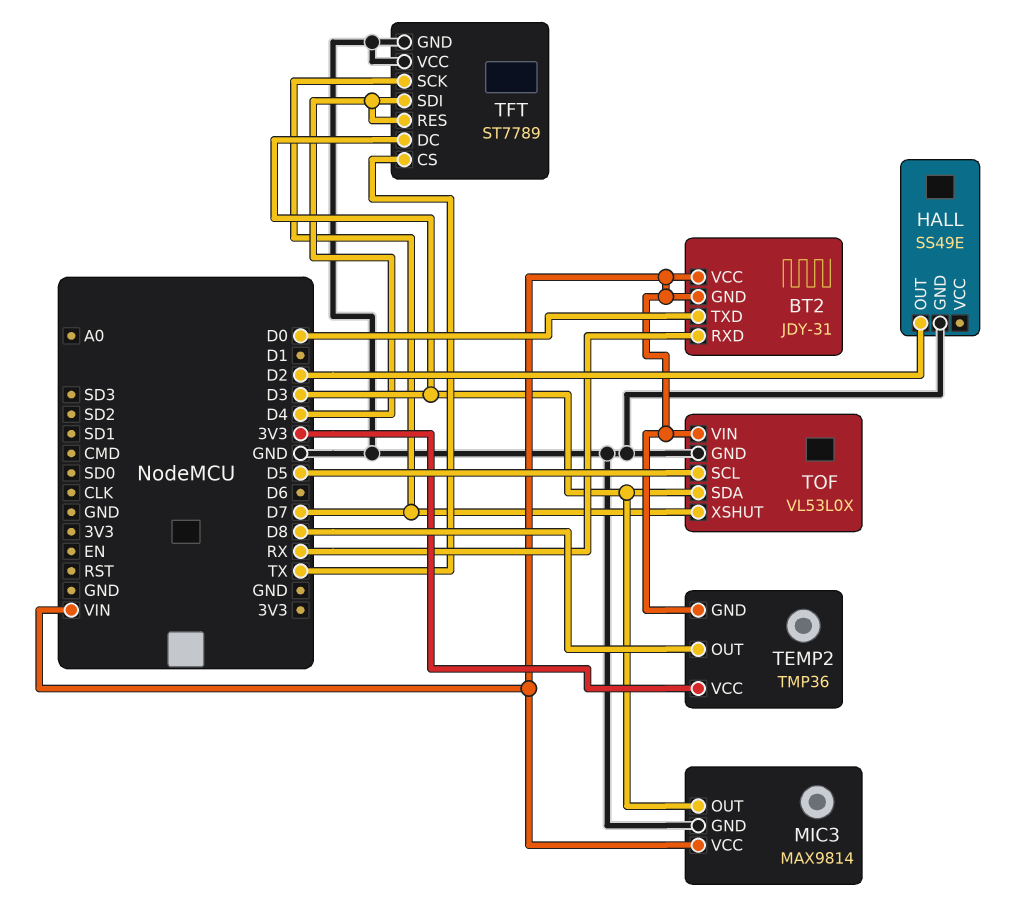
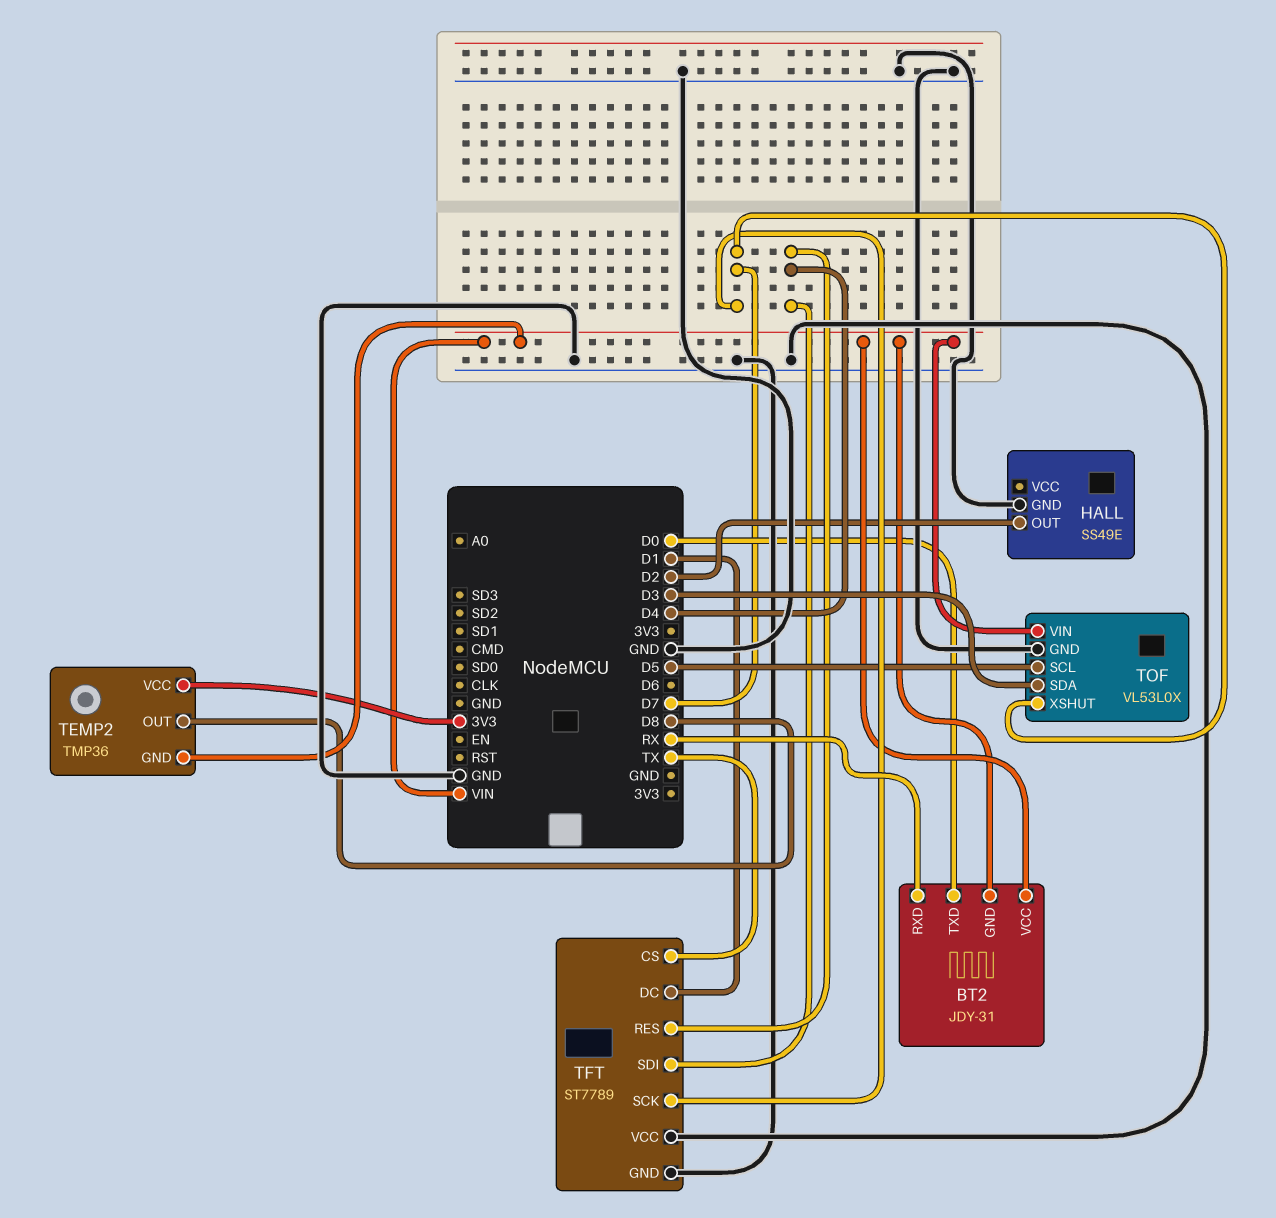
MIC3: MAX9814 -> none
MIC3 pin GND: GND -> none
MIC3 pin OUT: D3 -> none
MIC3 pin VCC: VIN -> none
TFT pin DC: D3 -> D1

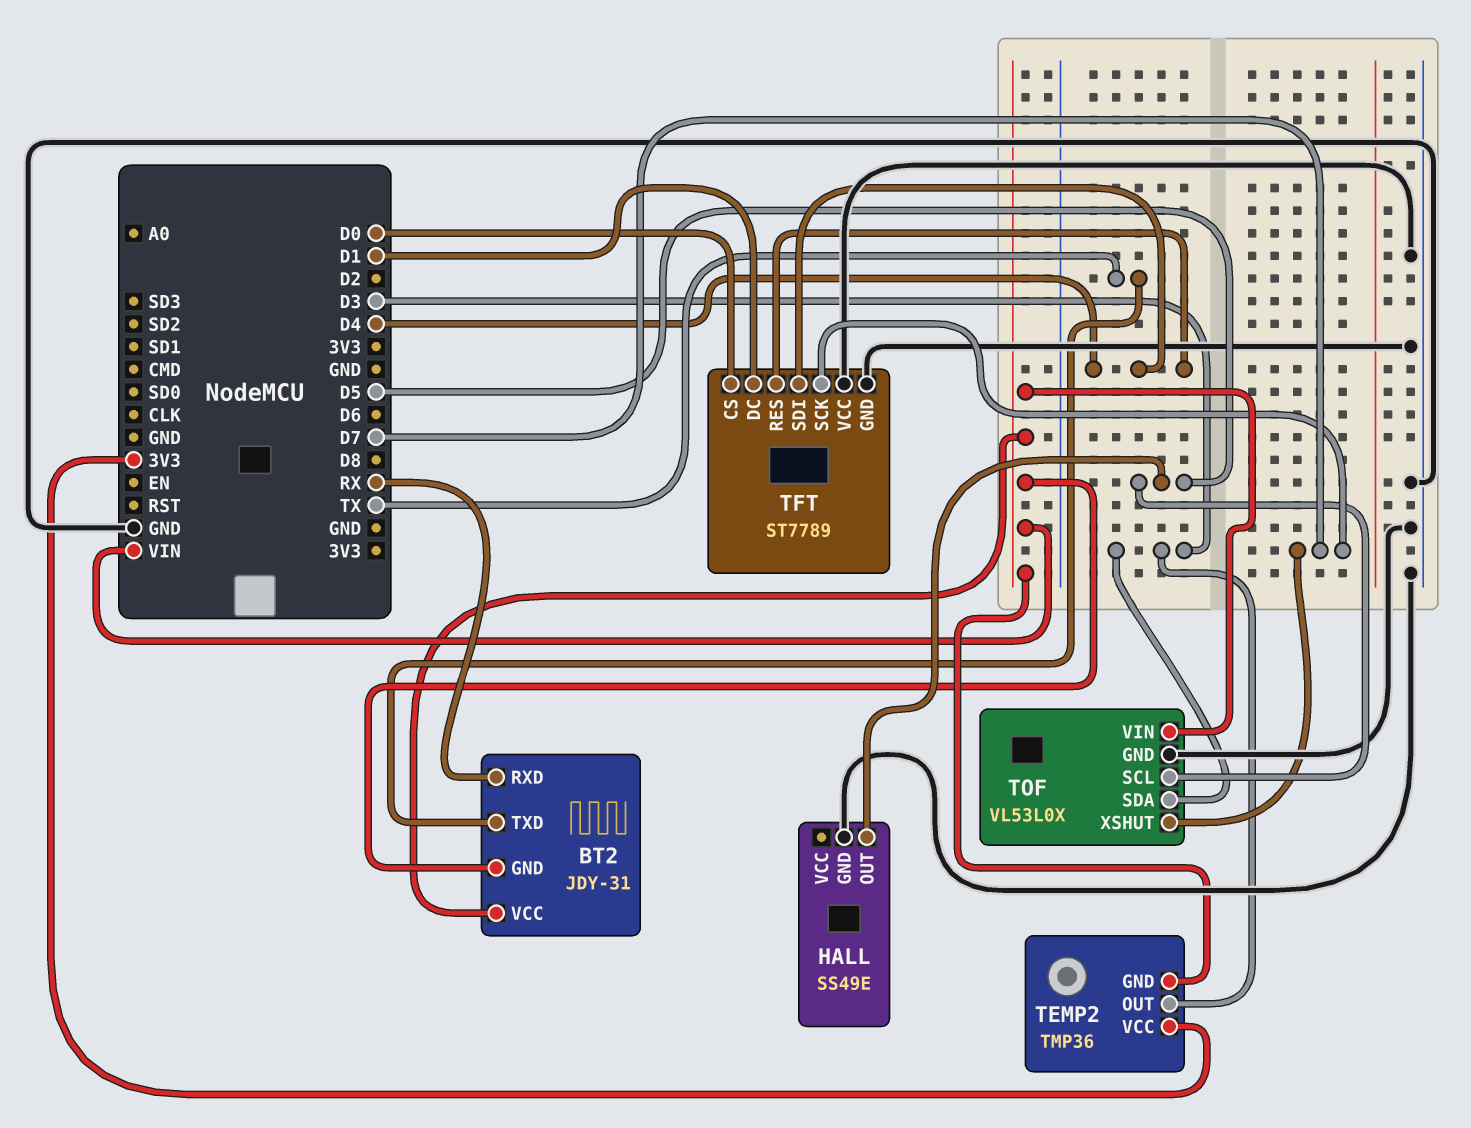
BT2 pin TXD: D0 -> TX
HALL pin OUT: D2 -> D5
TEMP2 pin OUT: D8 -> D3
TFT pin CS: TX -> D0

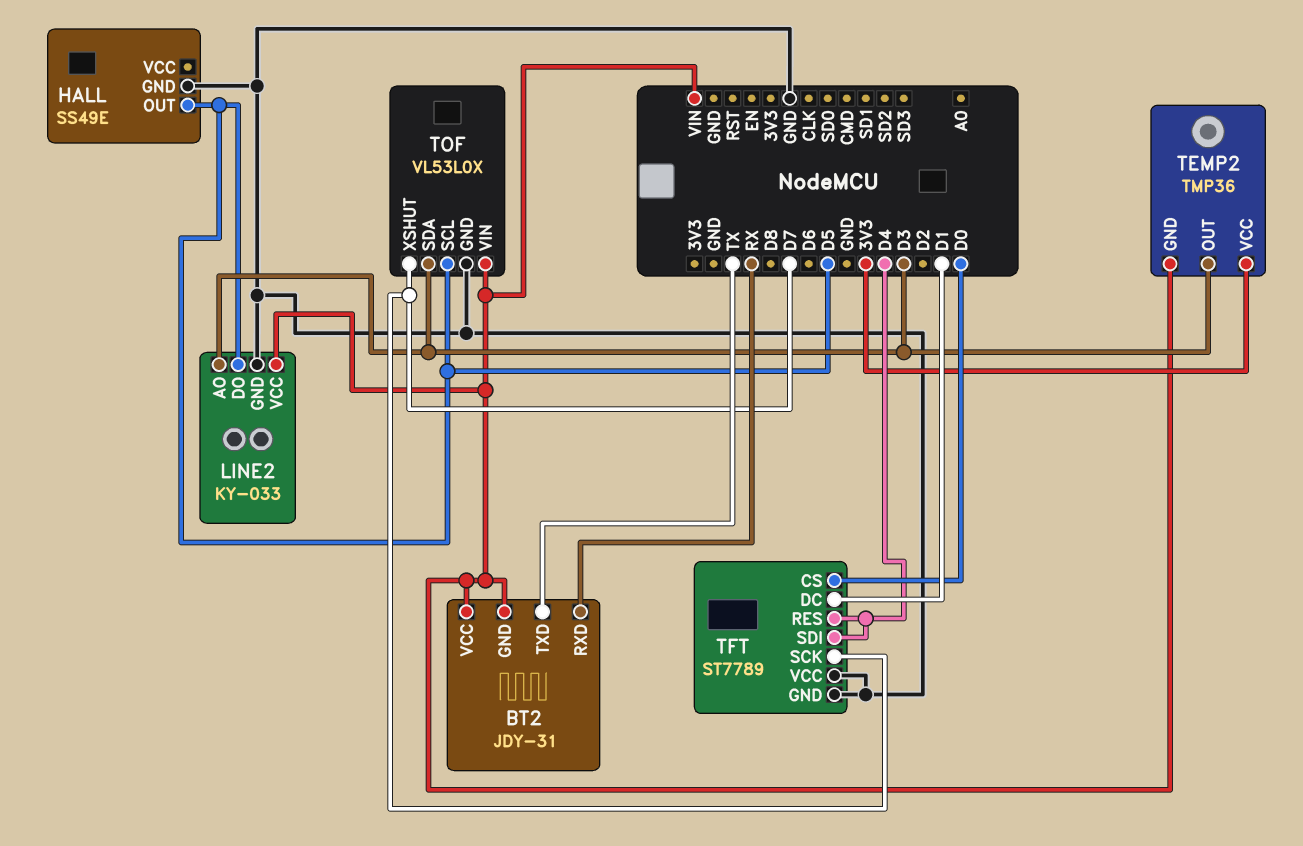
LINE2: none -> KY-033
LINE2 pin AO: none -> D3
LINE2 pin DO: none -> D5
LINE2 pin GND: none -> GND
LINE2 pin VCC: none -> VIN

